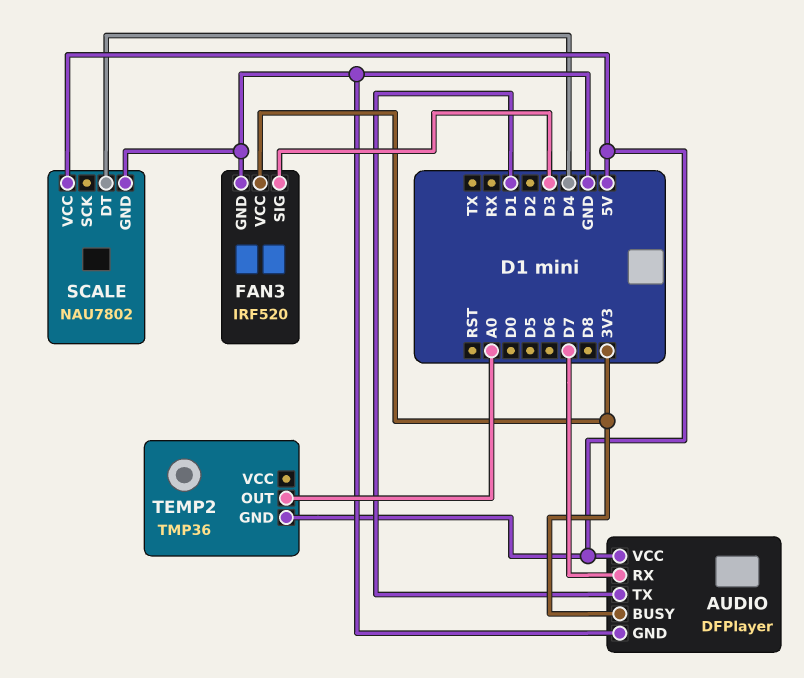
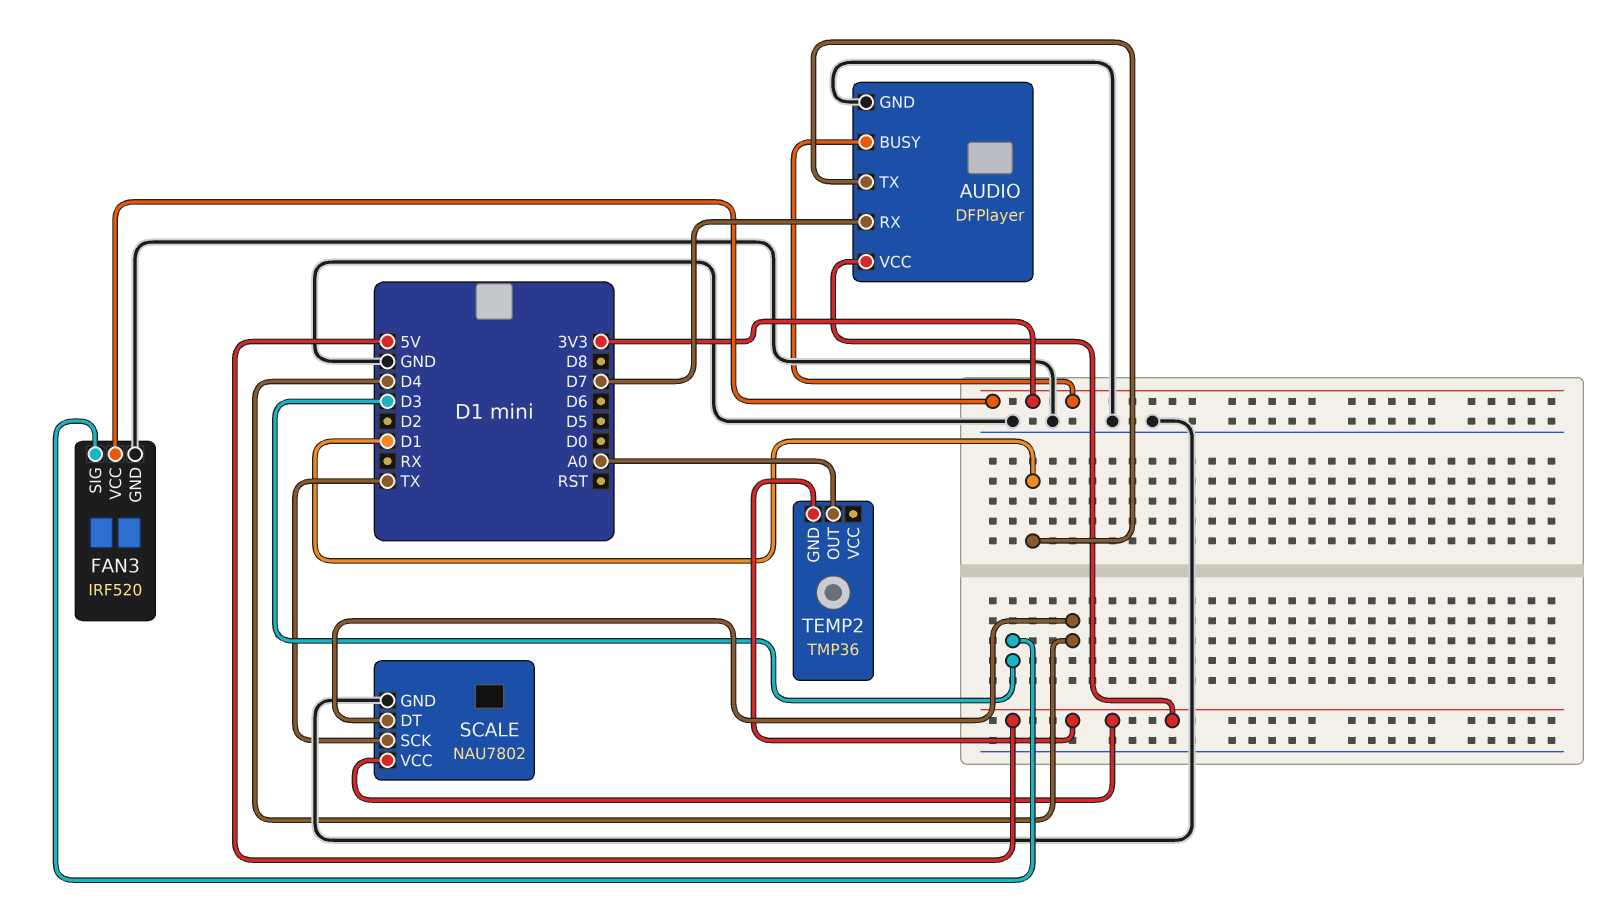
SCALE pin SCK: none -> TX

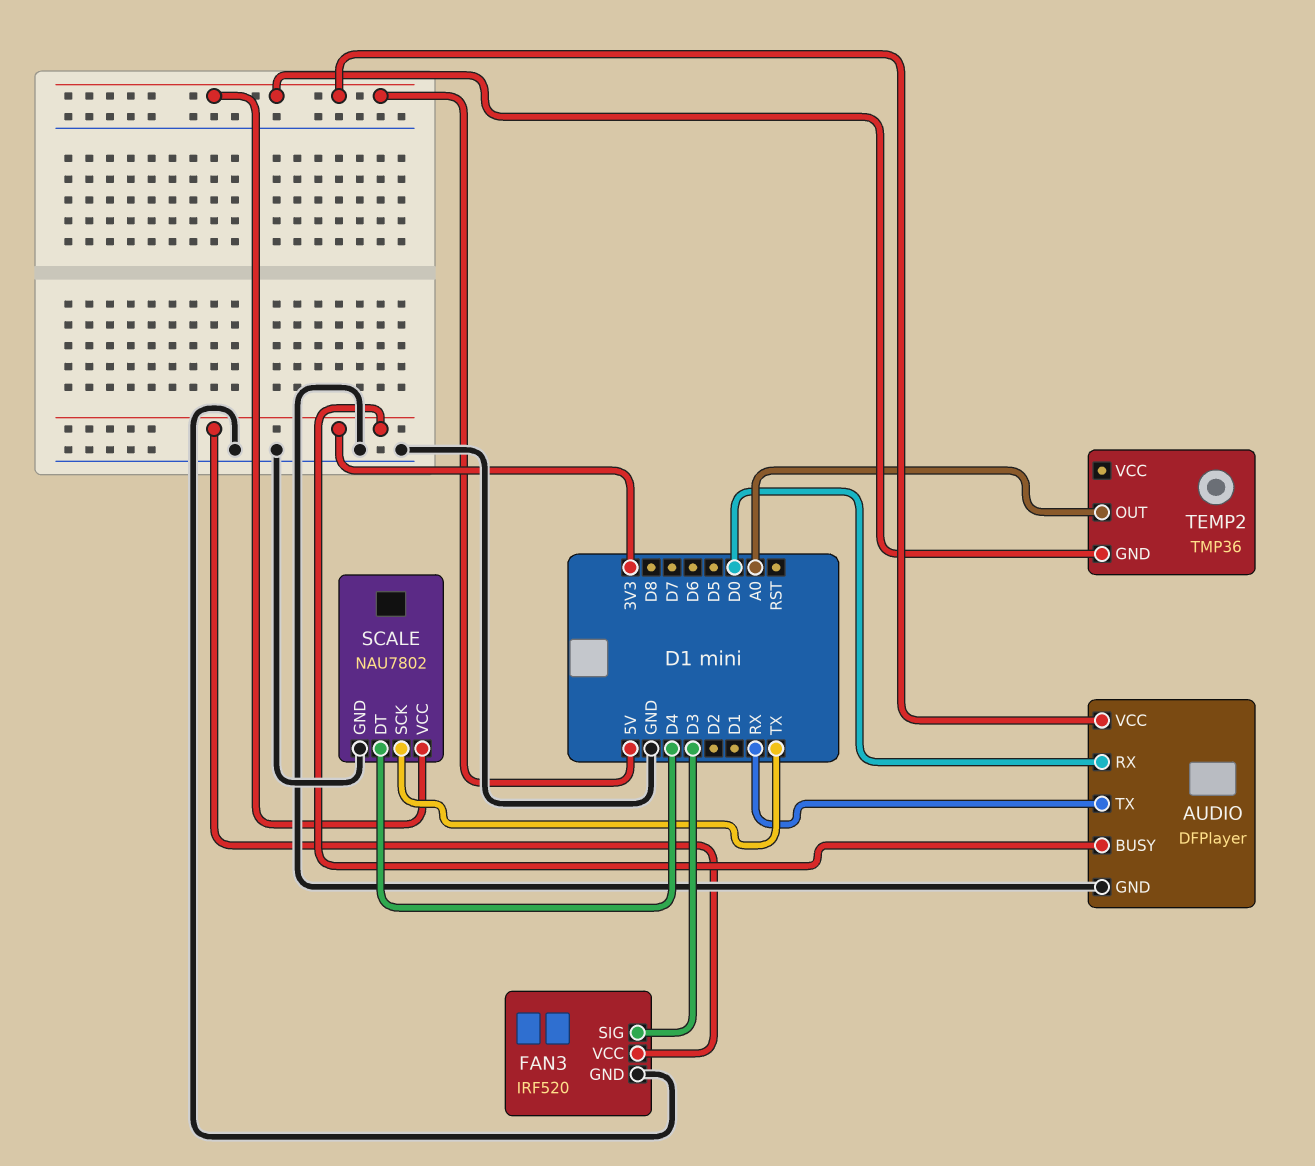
AUDIO pin RX: D7 -> D0
AUDIO pin TX: D1 -> RX

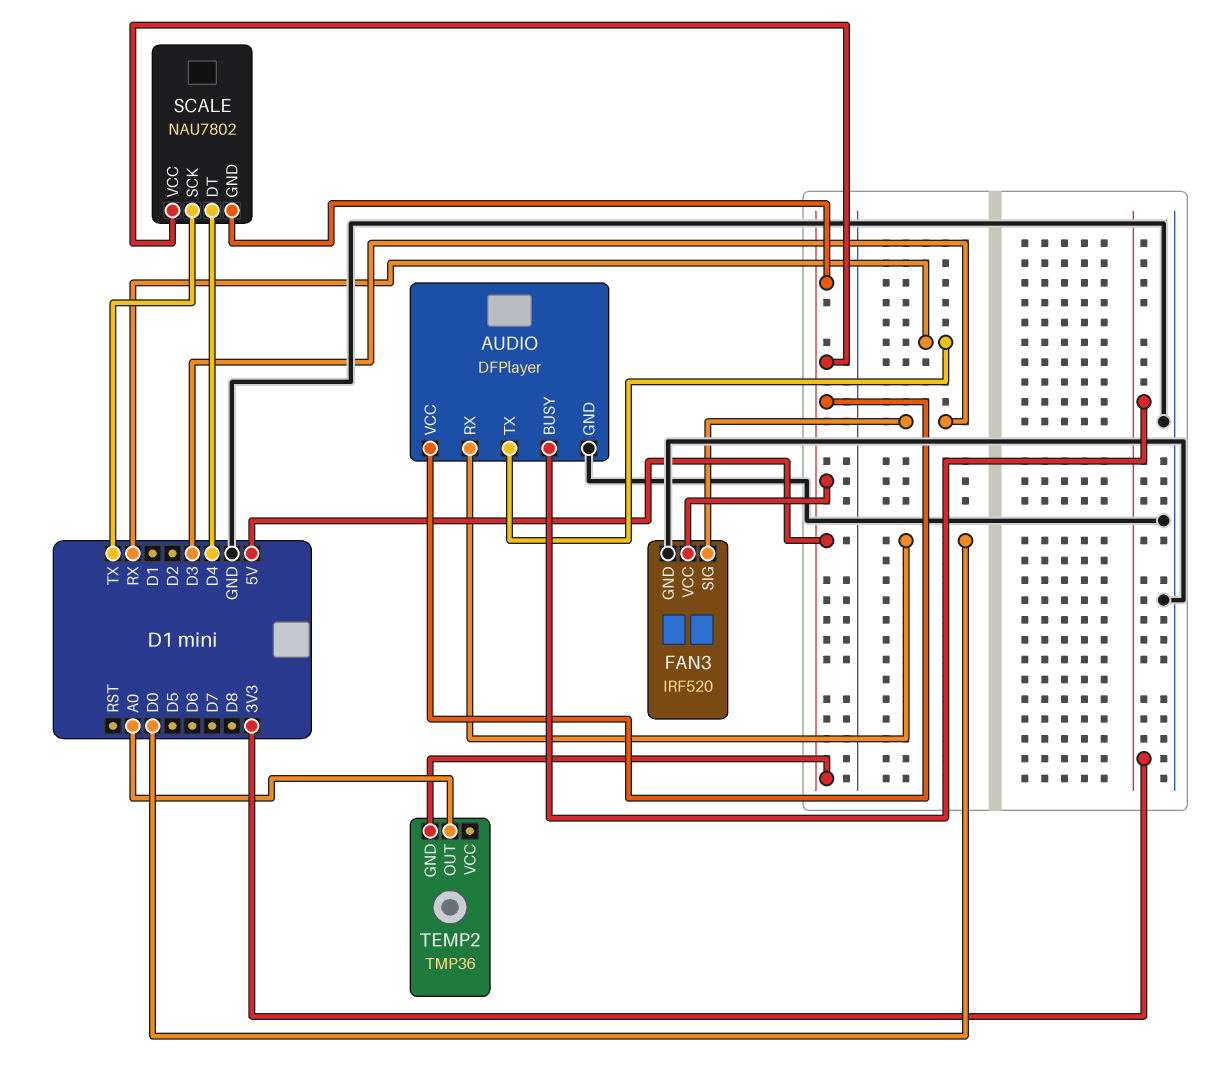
FAN3 pin VCC: 3V3 -> 5V
SCALE pin GND: GND -> 5V

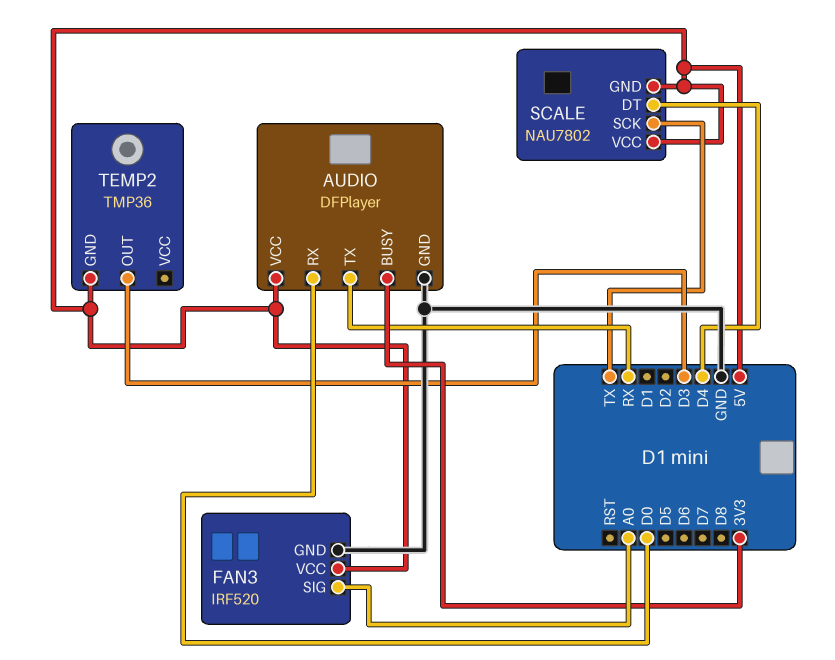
FAN3 pin SIG: D3 -> A0
TEMP2 pin OUT: A0 -> D3

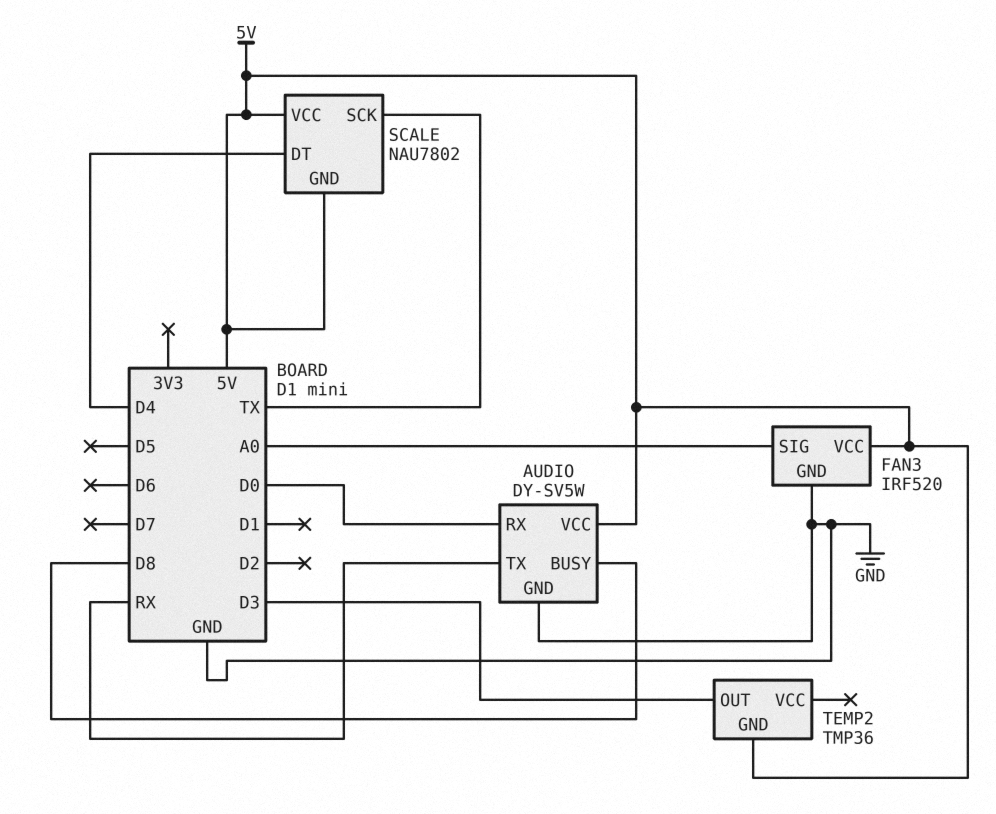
AUDIO: DFPlayer -> DY-SV5W
AUDIO pin BUSY: 3V3 -> D8

